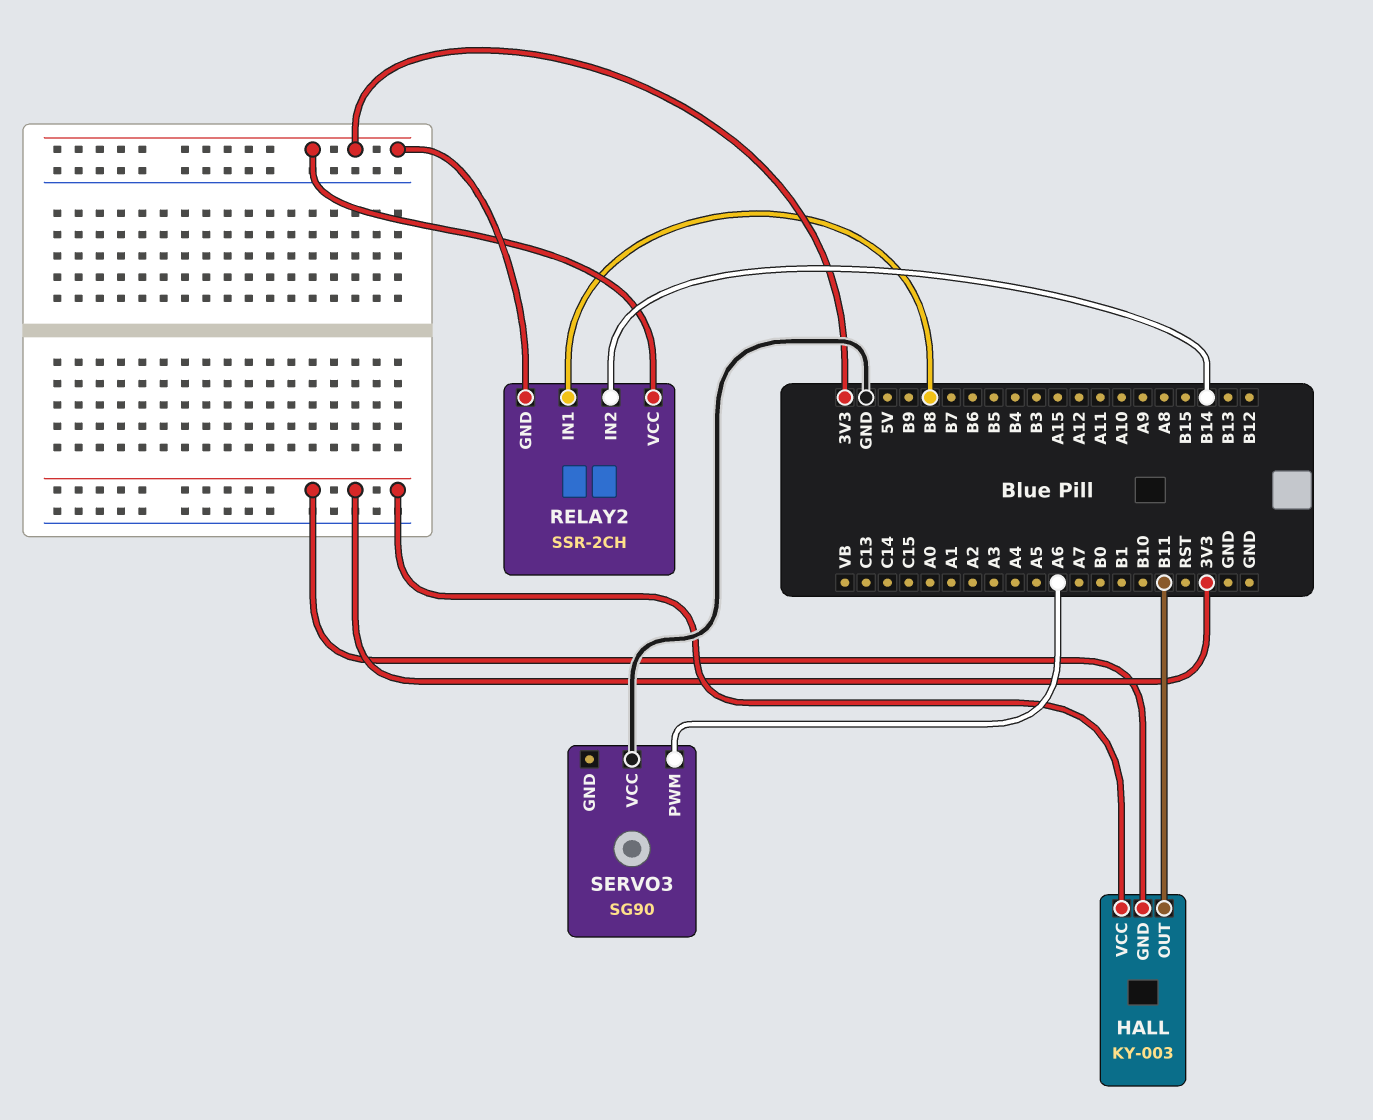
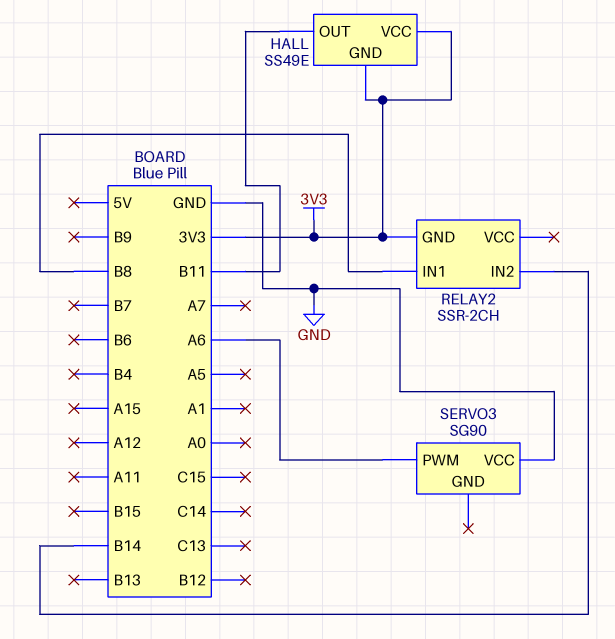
HALL: KY-003 -> SS49E
RELAY2 pin VCC: 3V3 -> none

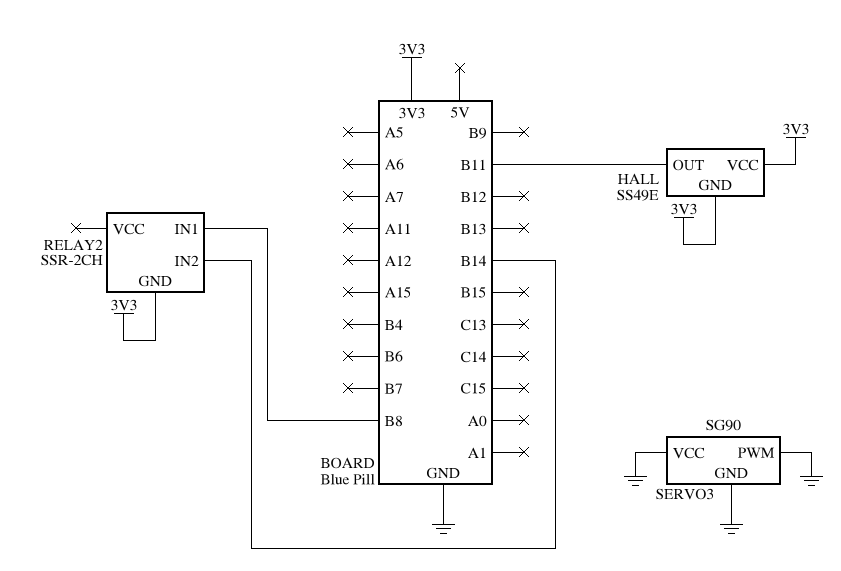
SERVO3 pin GND: none -> GND
SERVO3 pin PWM: A6 -> GND

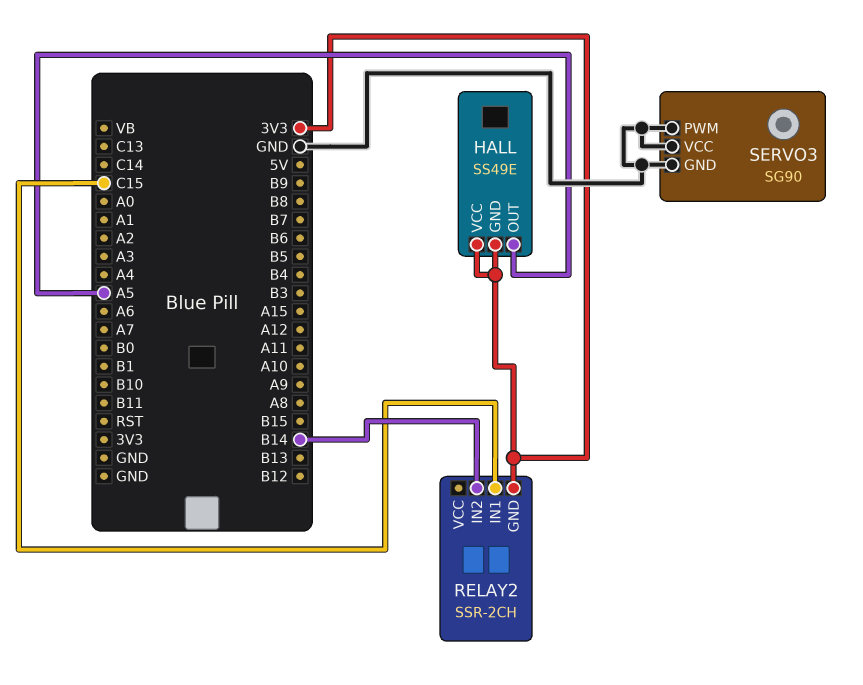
HALL pin OUT: B11 -> A5
RELAY2 pin IN1: B8 -> C15

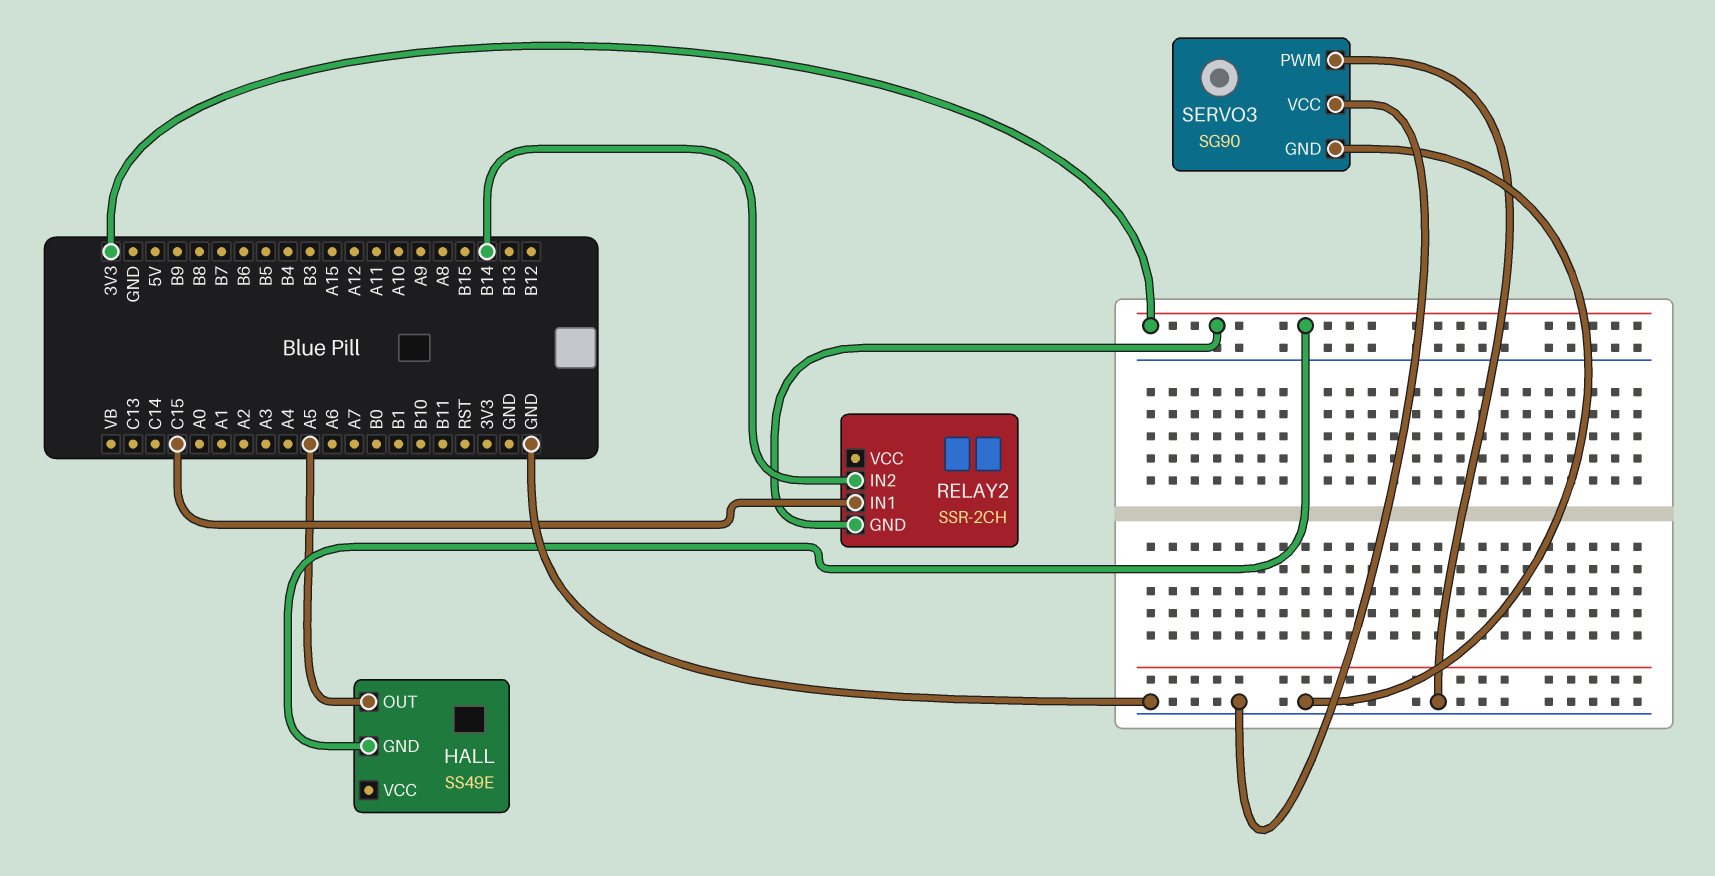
HALL pin VCC: 3V3 -> none

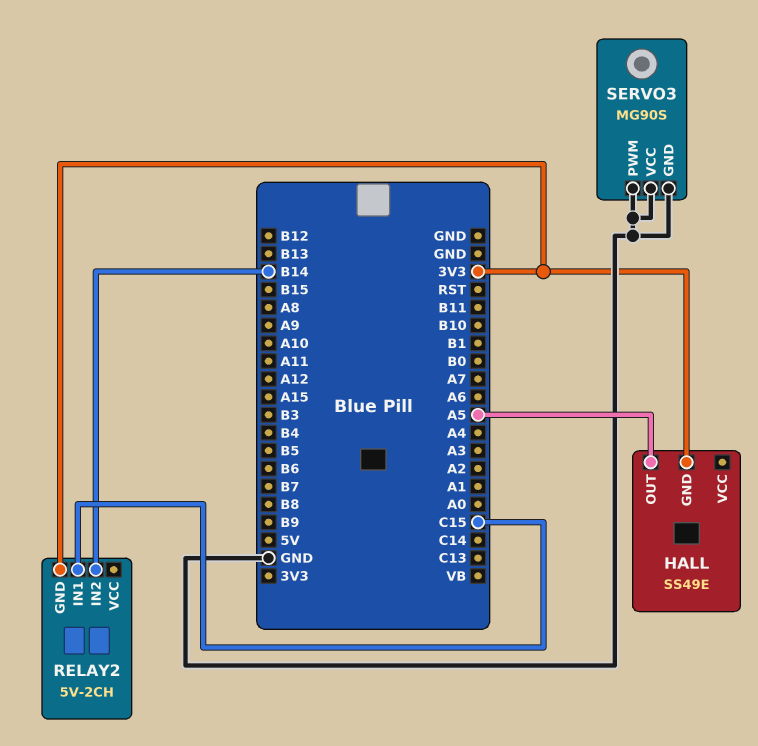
RELAY2: SSR-2CH -> 5V-2CH
SERVO3: SG90 -> MG90S

